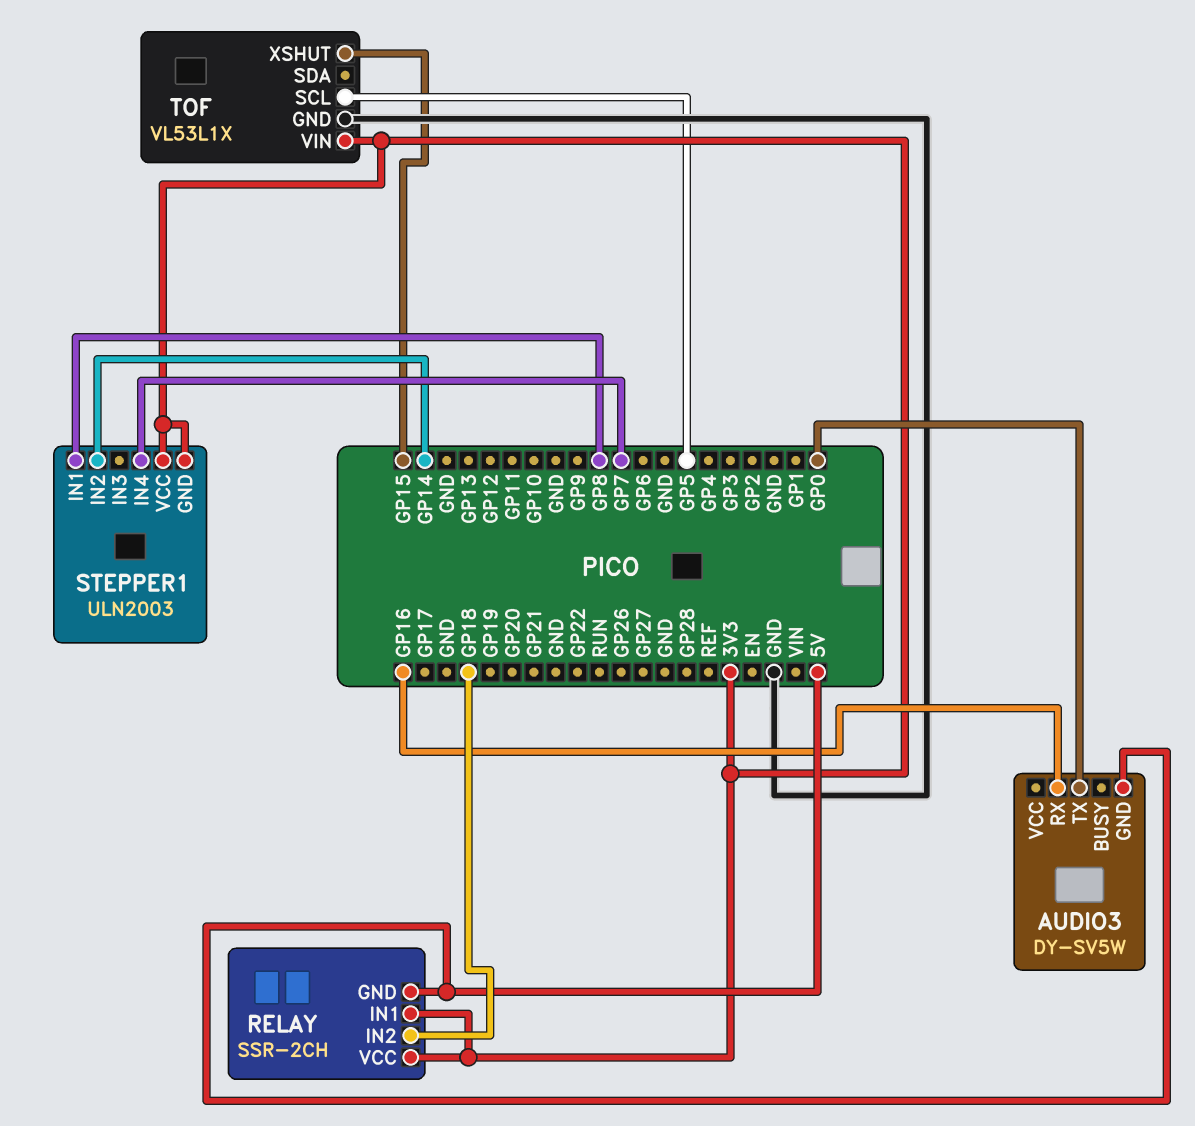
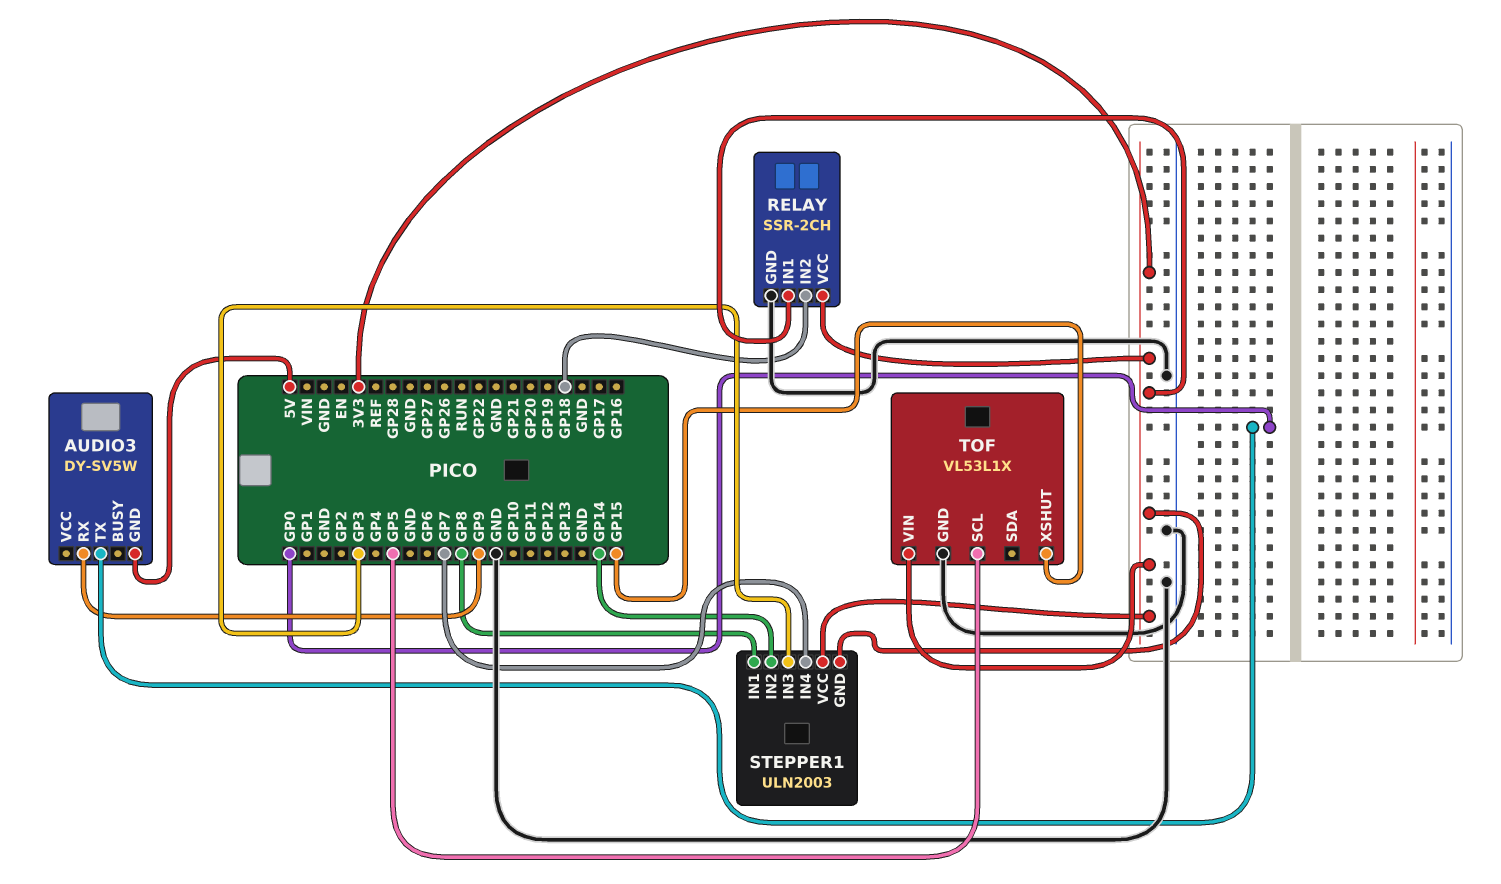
AUDIO3 pin RX: GP16 -> GP9
RELAY pin GND: 5V -> GND
STEPPER1 pin IN3: none -> GP3

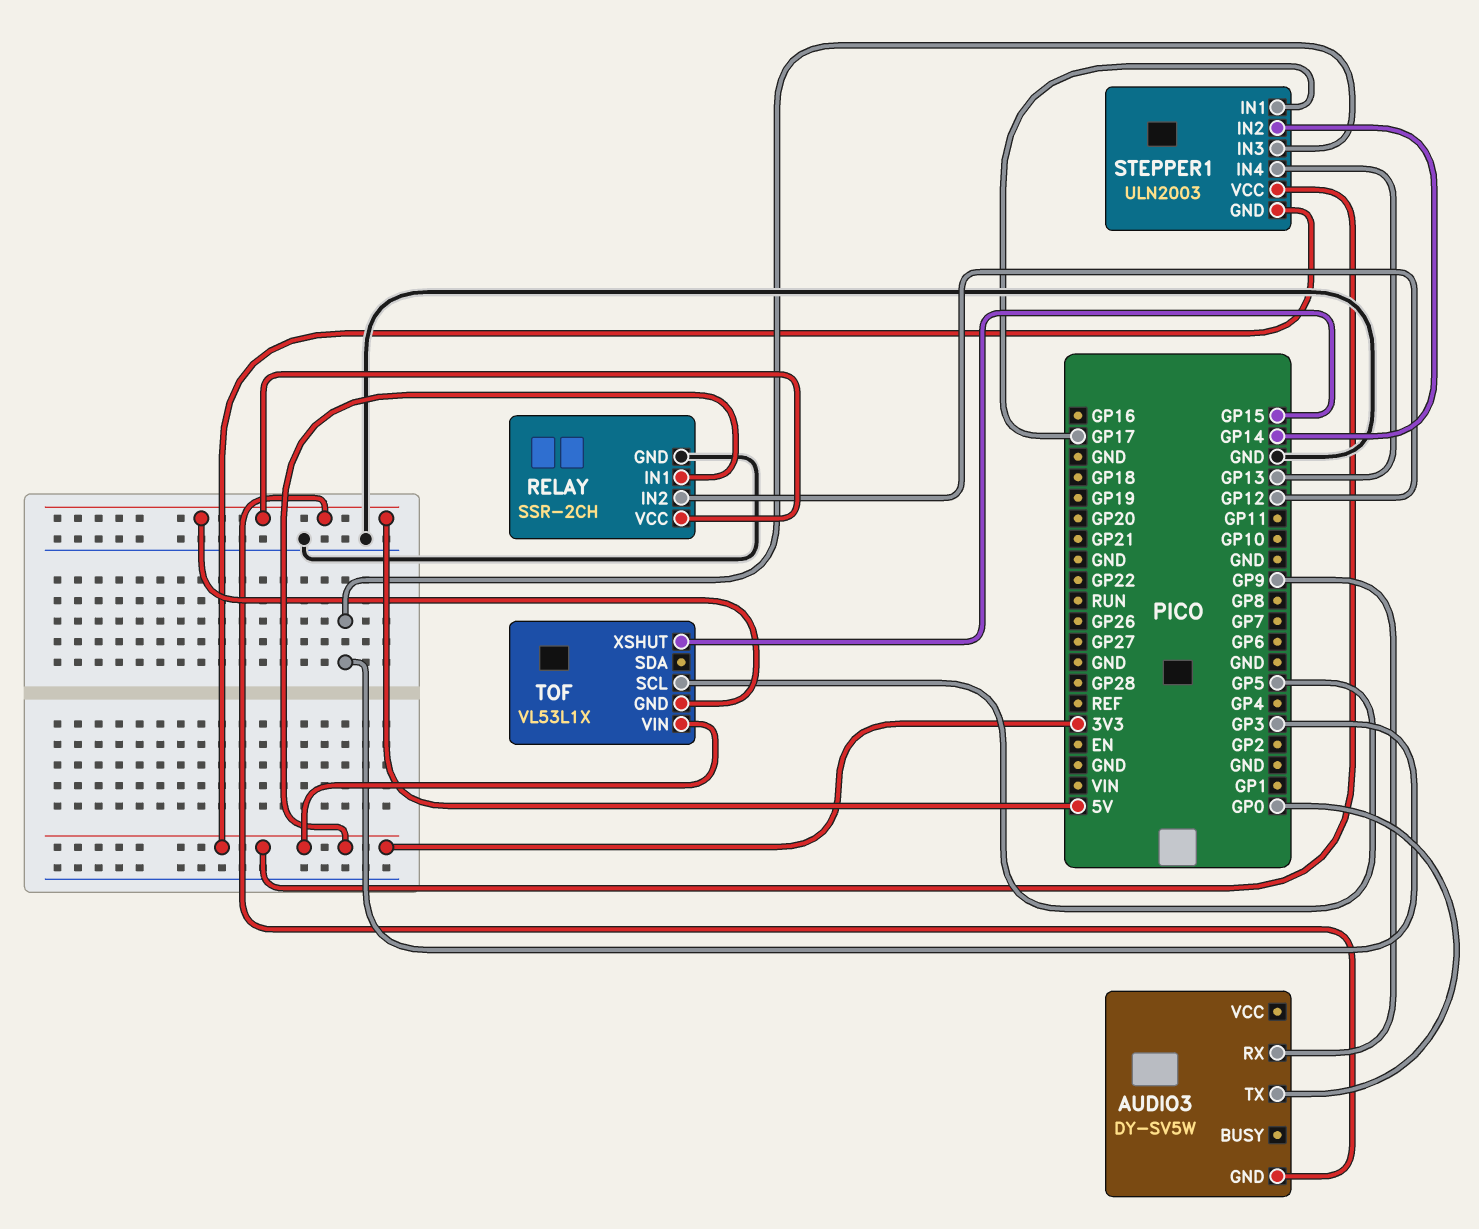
RELAY pin IN2: GP18 -> GP12
RELAY pin VCC: 3V3 -> 5V
STEPPER1 pin IN1: GP8 -> GP17
STEPPER1 pin IN4: GP7 -> GP13
TOF pin GND: GND -> 5V

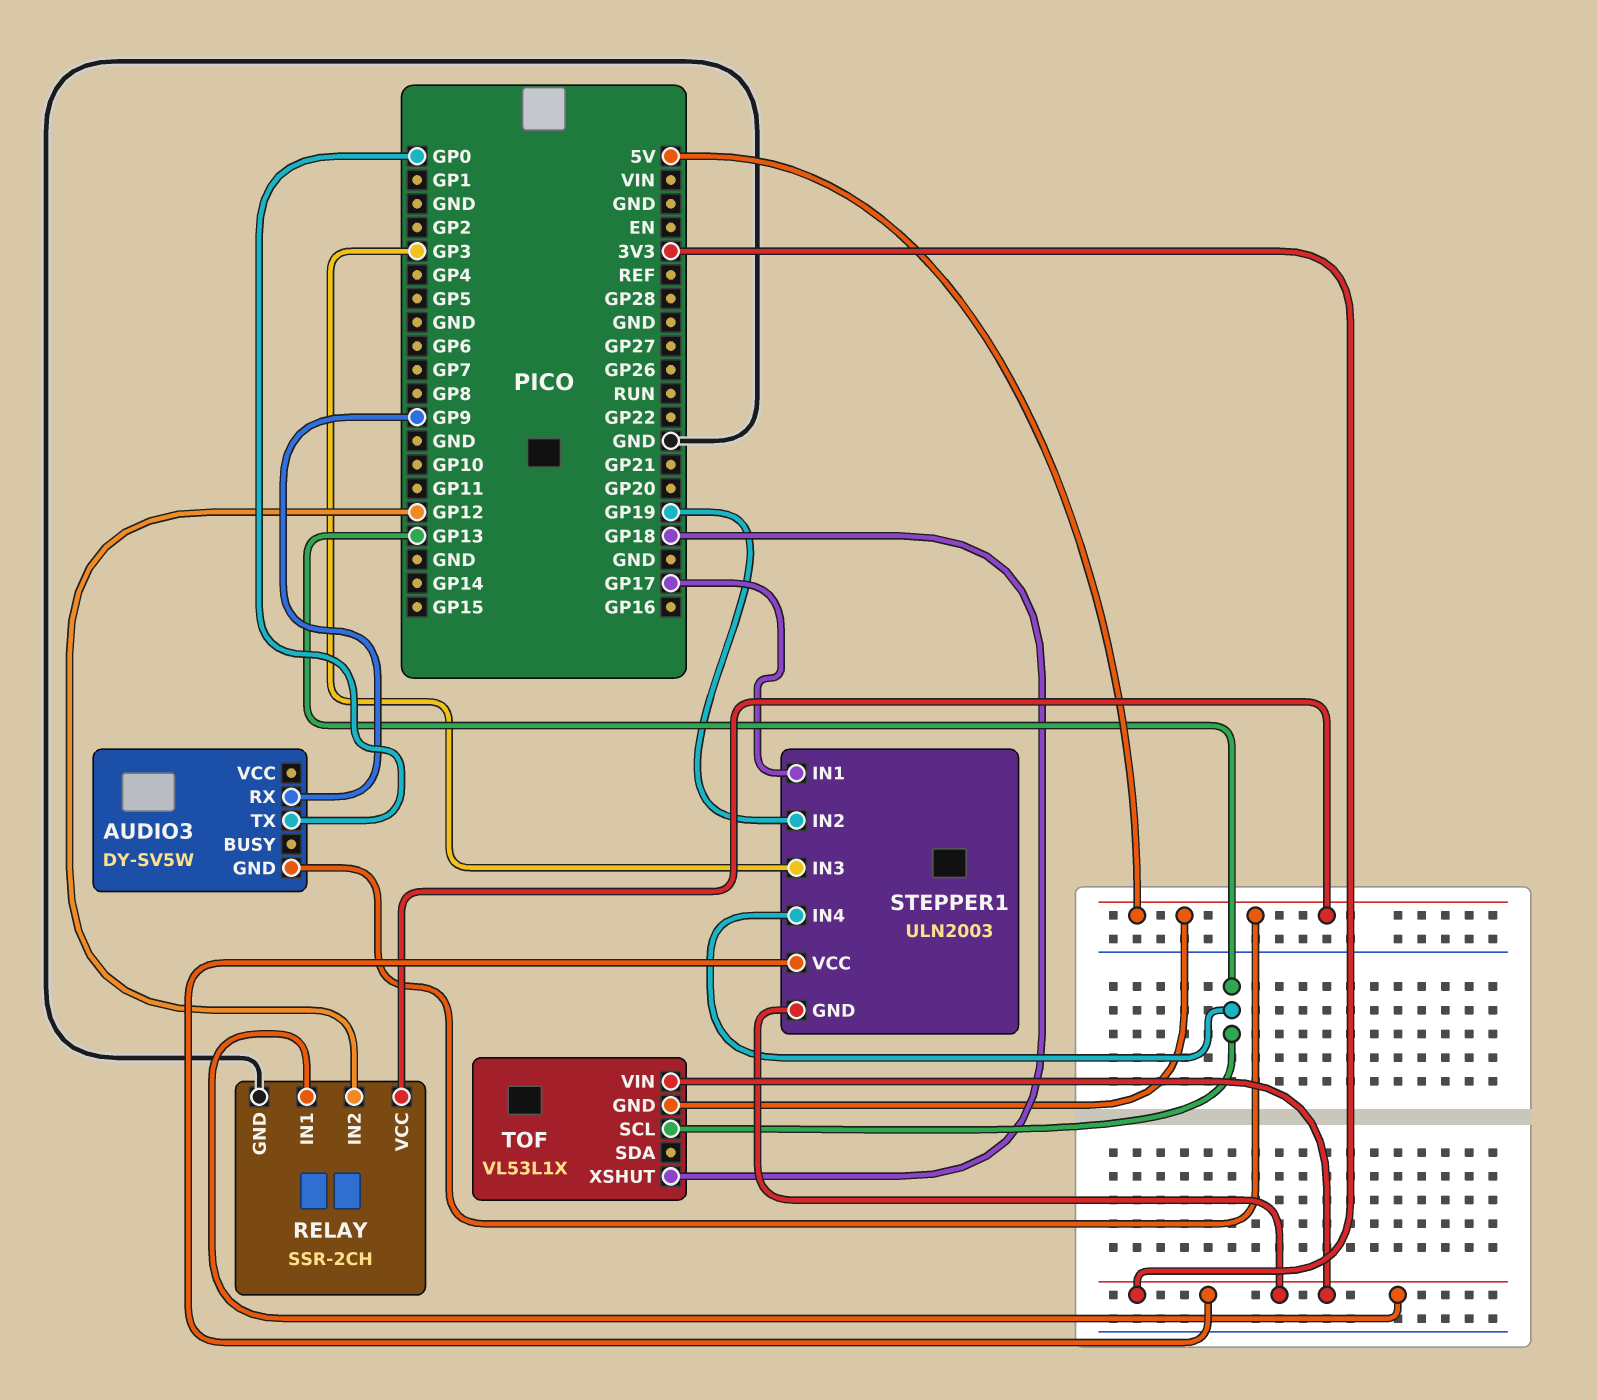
STEPPER1 pin IN2: GP14 -> GP19
TOF pin SCL: GP5 -> GP13
TOF pin XSHUT: GP15 -> GP18

